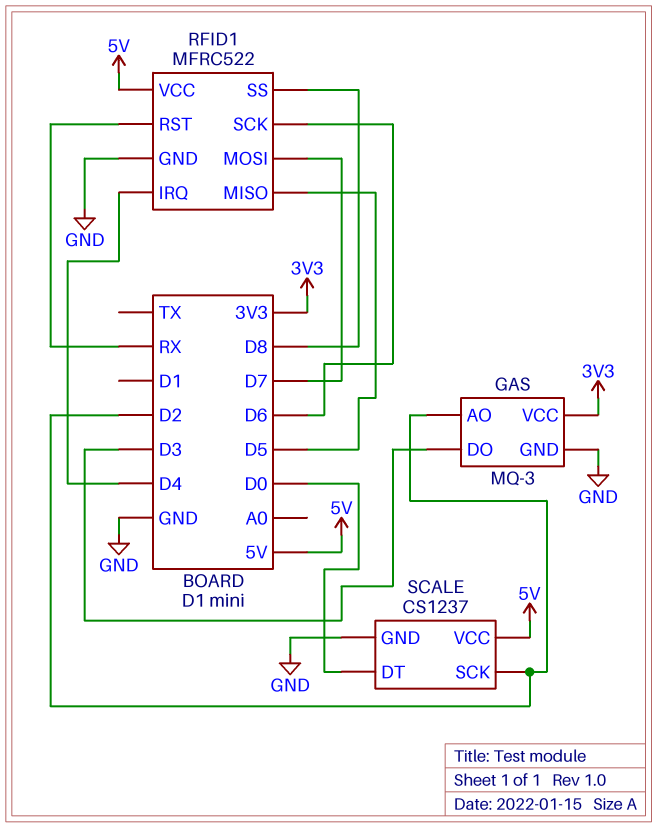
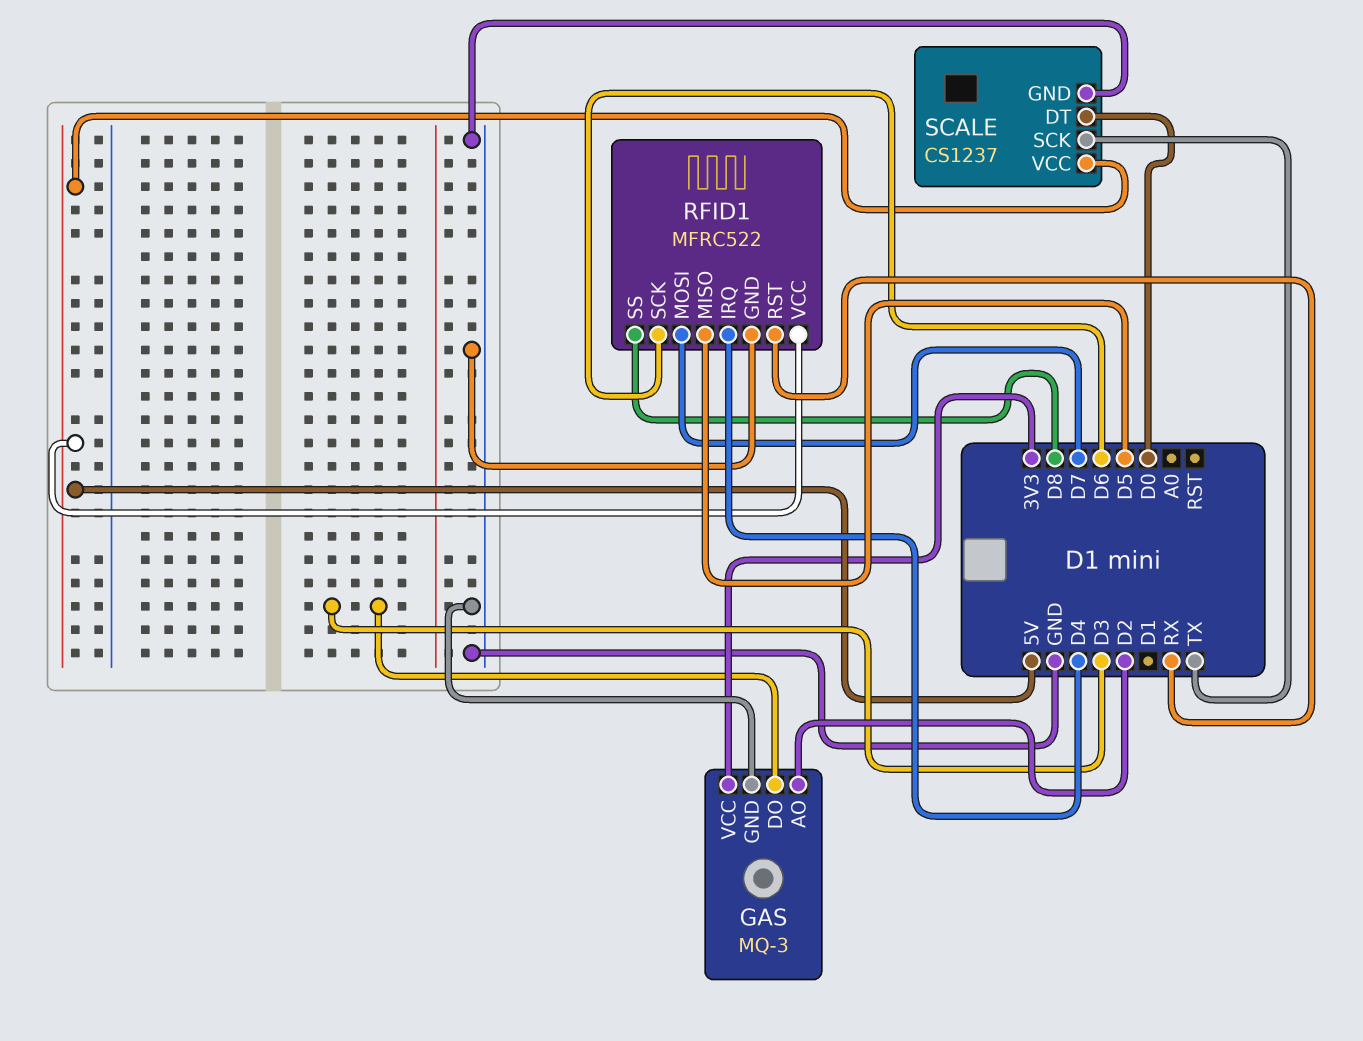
SCALE pin SCK: D2 -> TX

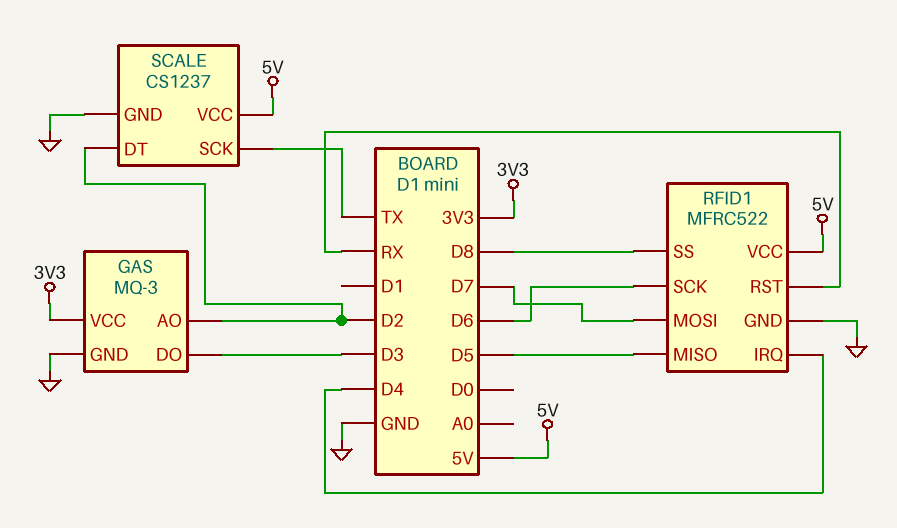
SCALE pin DT: D0 -> D2

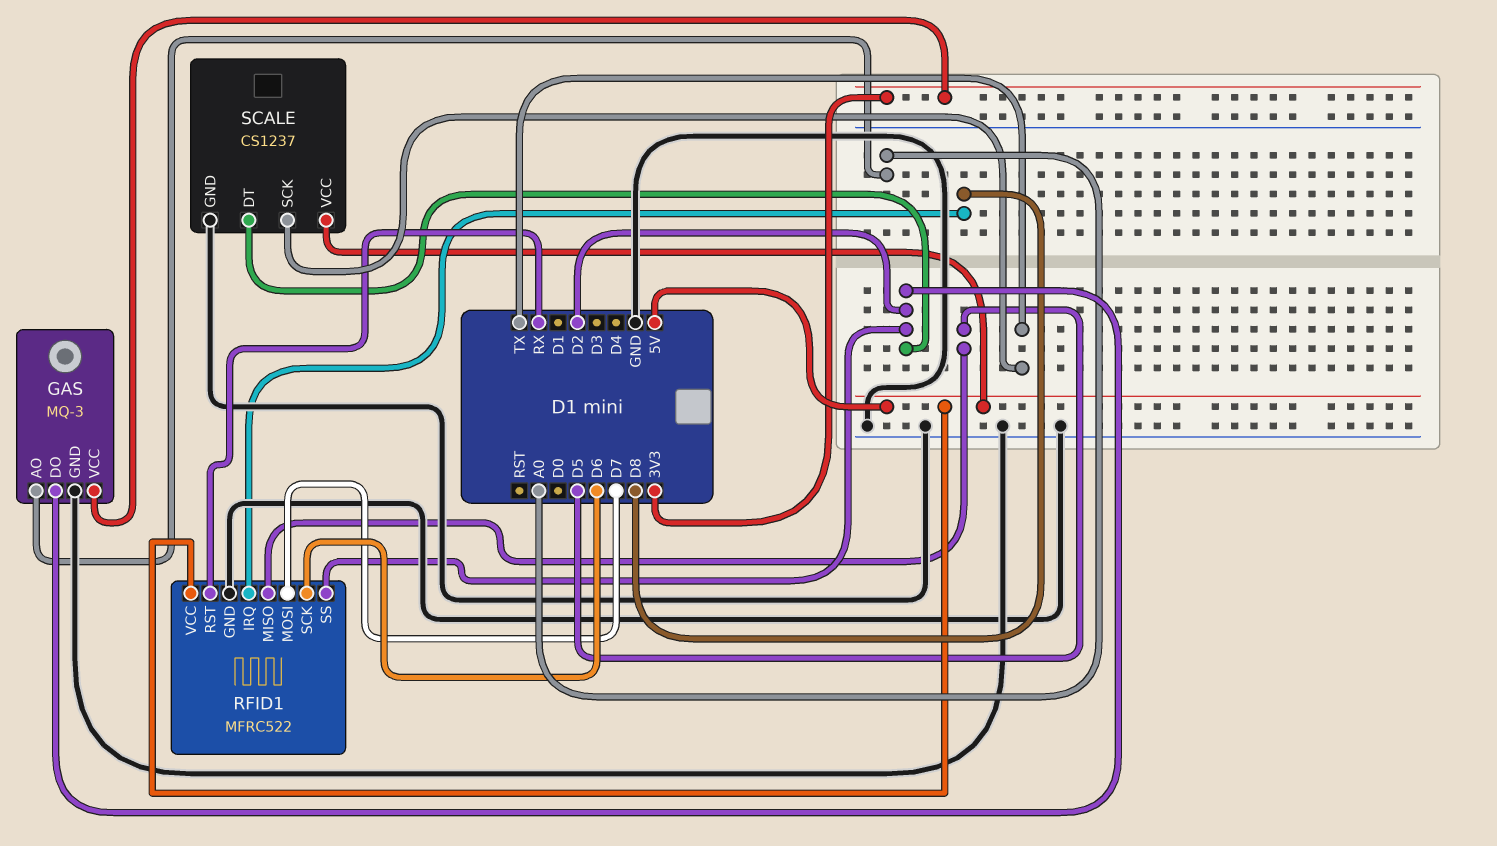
GAS pin AO: D2 -> A0
GAS pin DO: D3 -> D2
RFID1 pin IRQ: D4 -> D8
RFID1 pin SS: D8 -> D2

